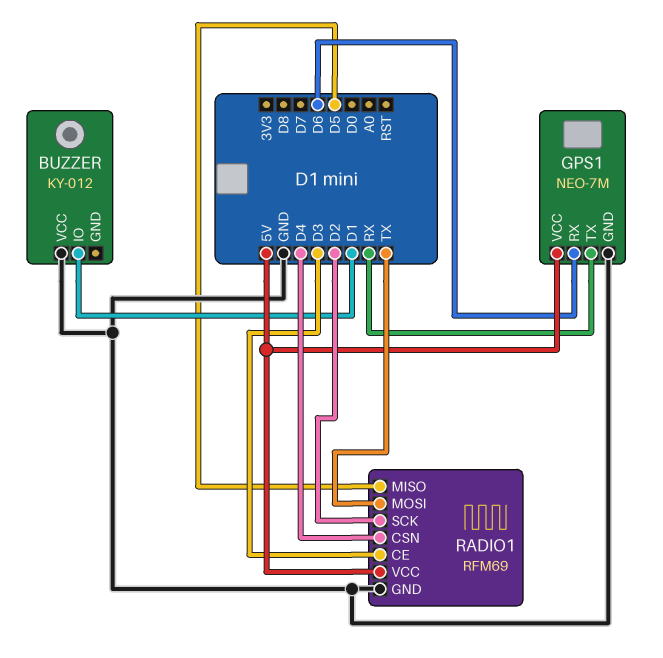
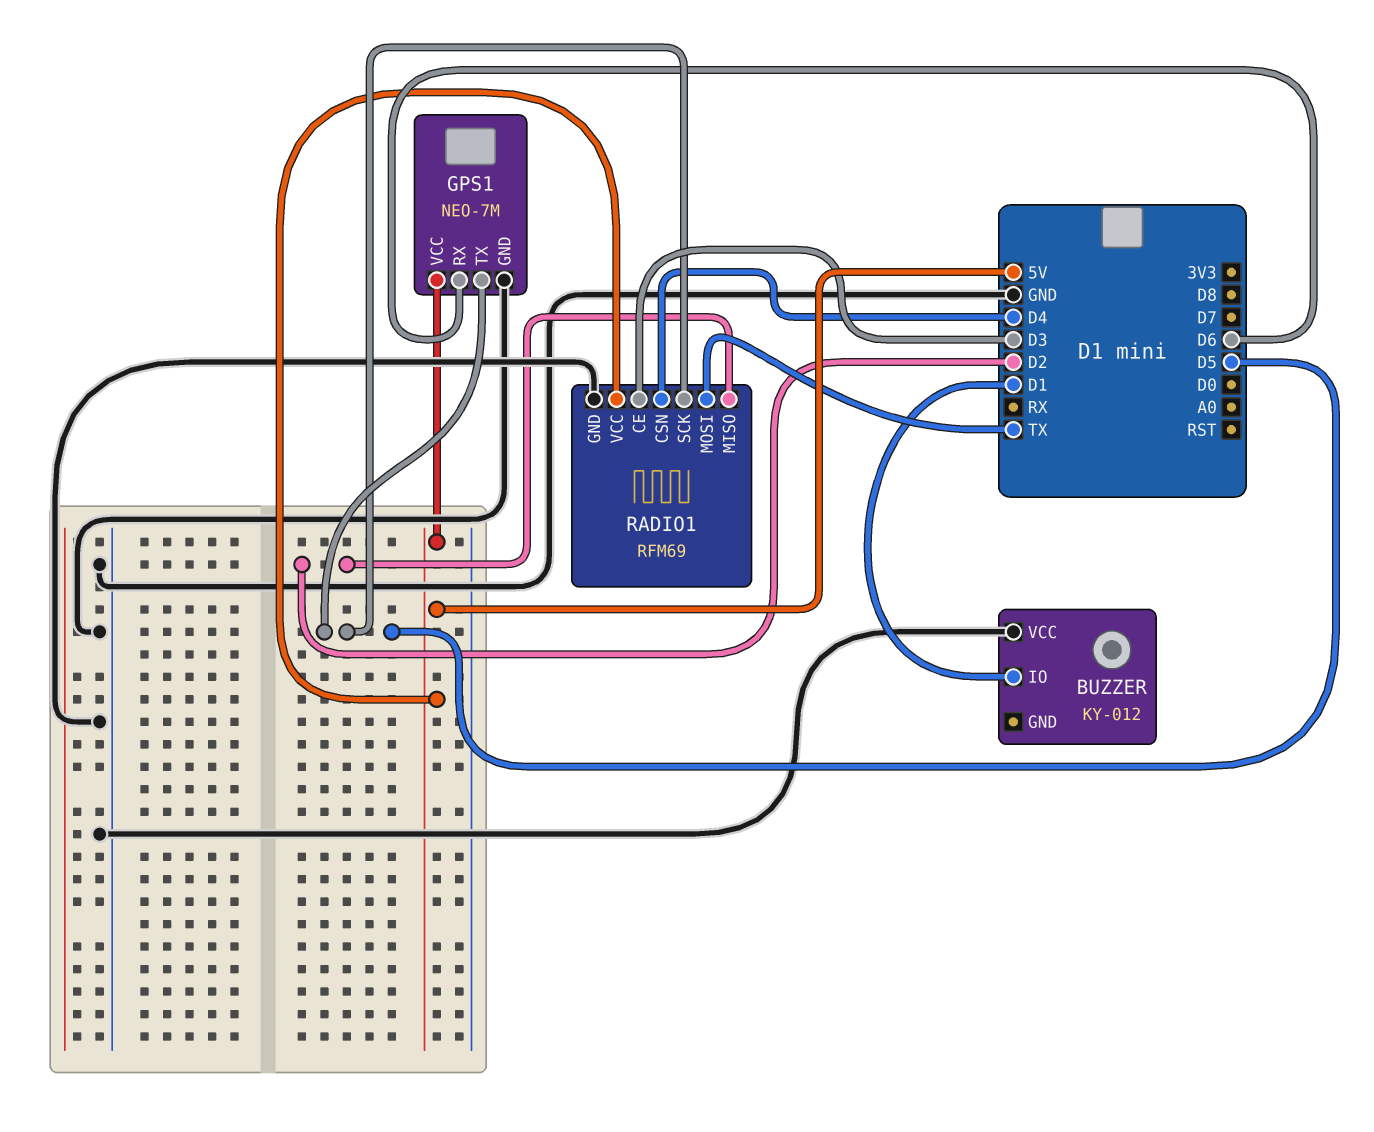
GPS1 pin TX: RX -> D5
RADIO1 pin MISO: D5 -> D2
RADIO1 pin SCK: D2 -> D5

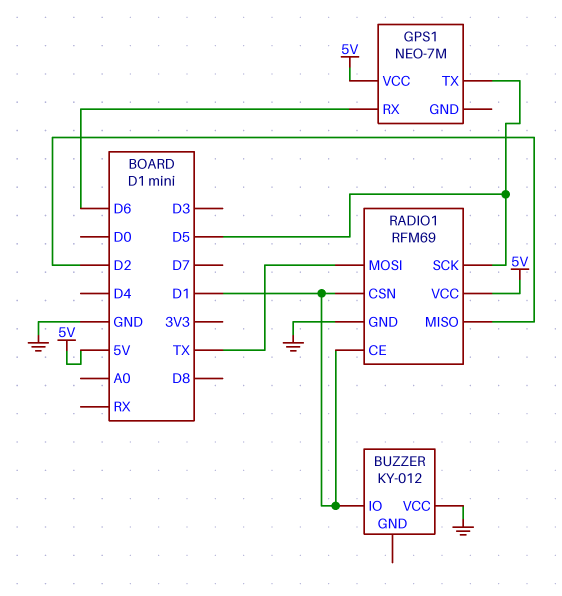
GPS1 pin GND: GND -> none
RADIO1 pin CE: D3 -> D1
RADIO1 pin CSN: D4 -> D1

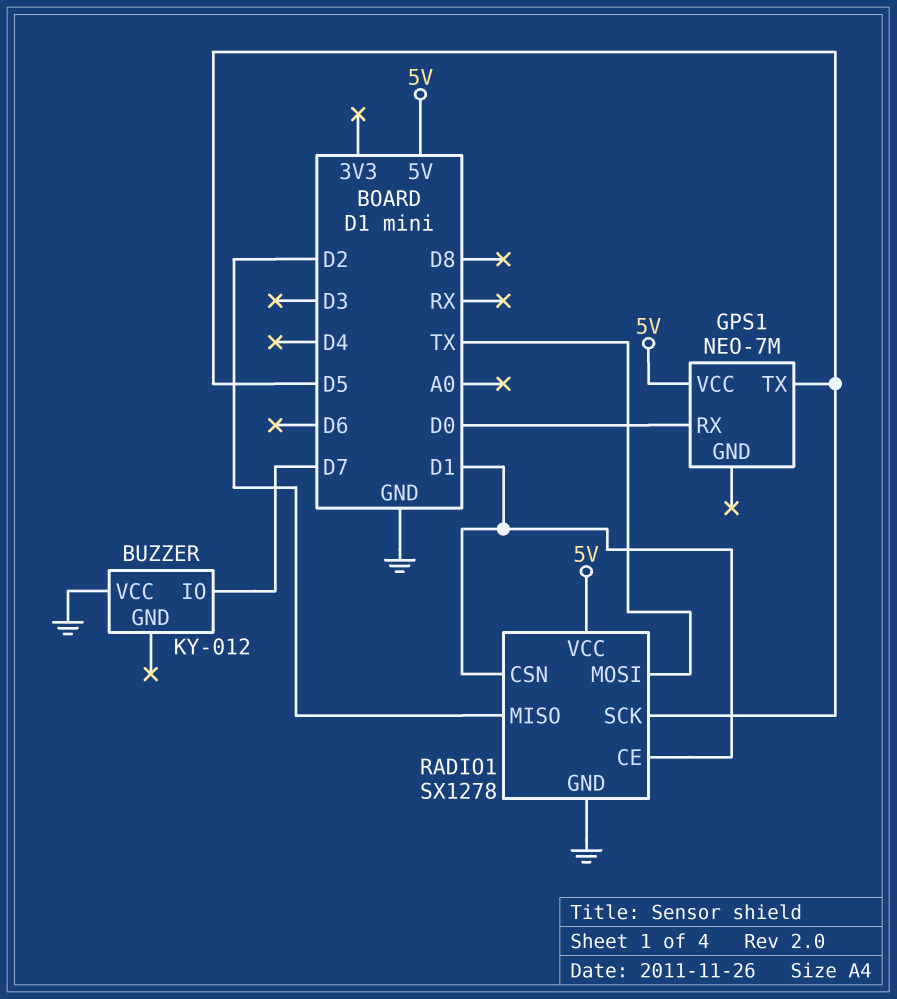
BUZZER pin IO: D1 -> D7
GPS1 pin RX: D6 -> D0
RADIO1: RFM69 -> SX1278

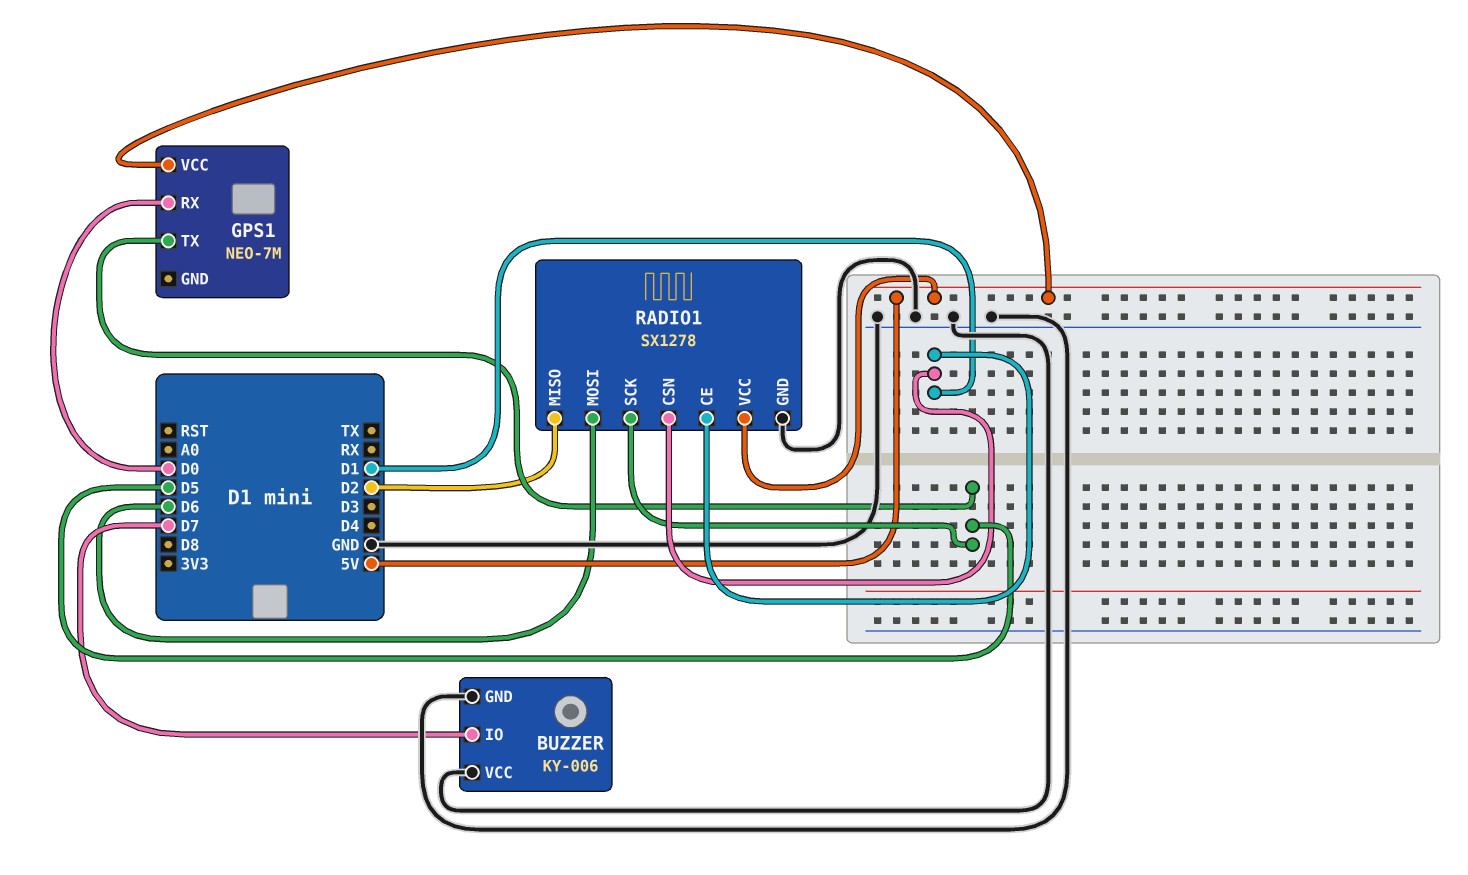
BUZZER: KY-012 -> KY-006
BUZZER pin GND: none -> GND
RADIO1 pin MOSI: TX -> D6

